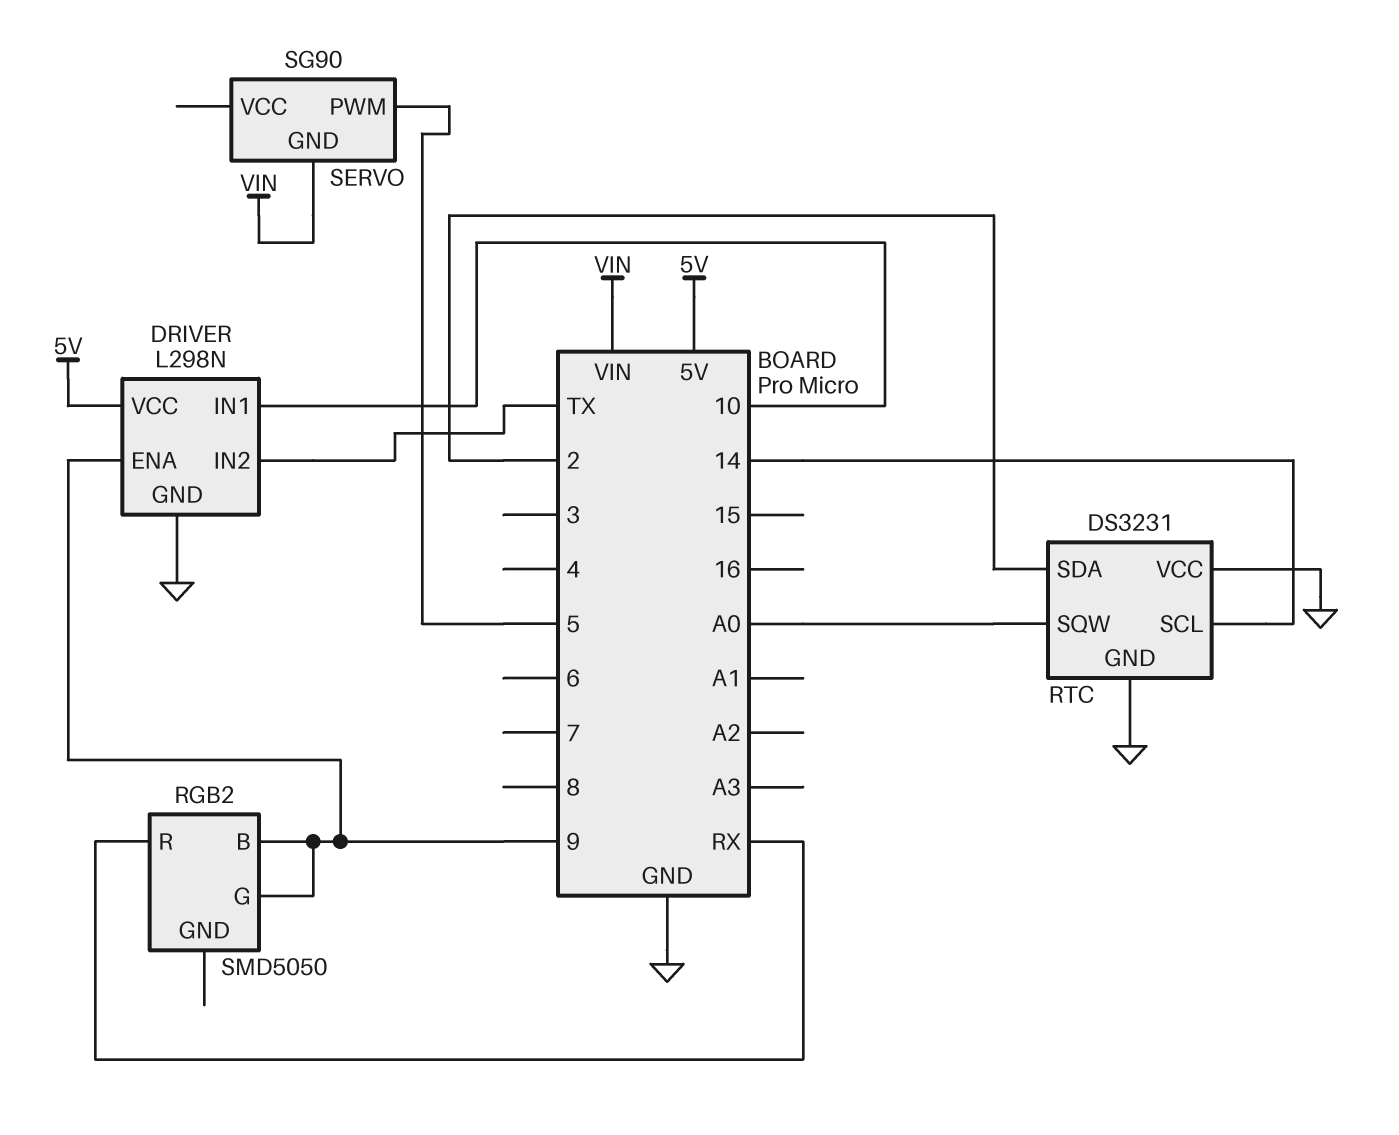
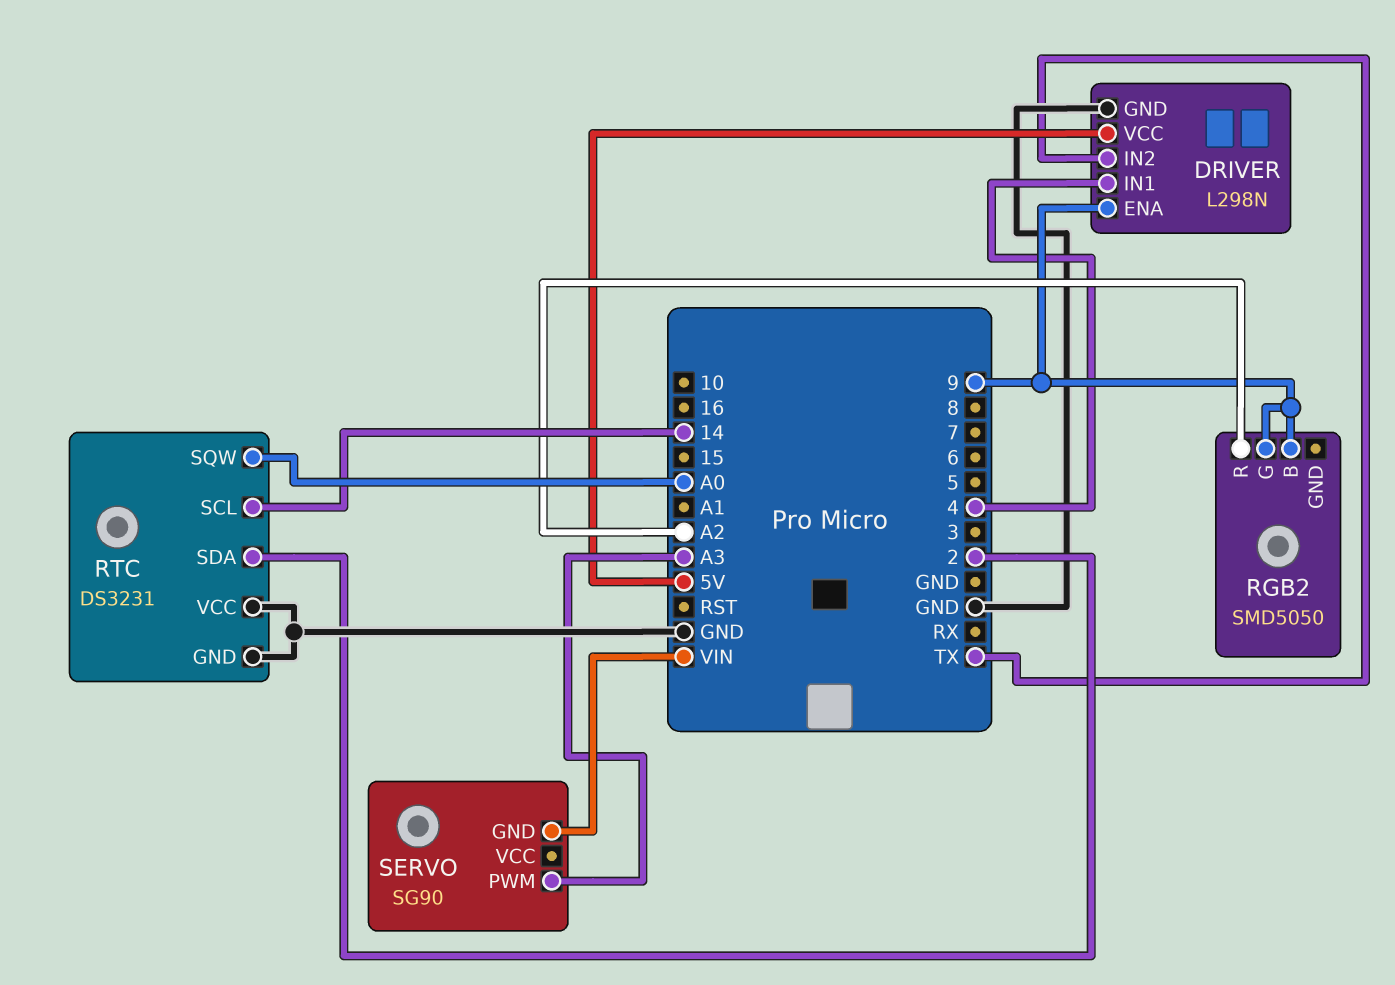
DRIVER pin IN1: 10 -> 4
RGB2 pin R: RX -> A2
SERVO pin PWM: 5 -> A3

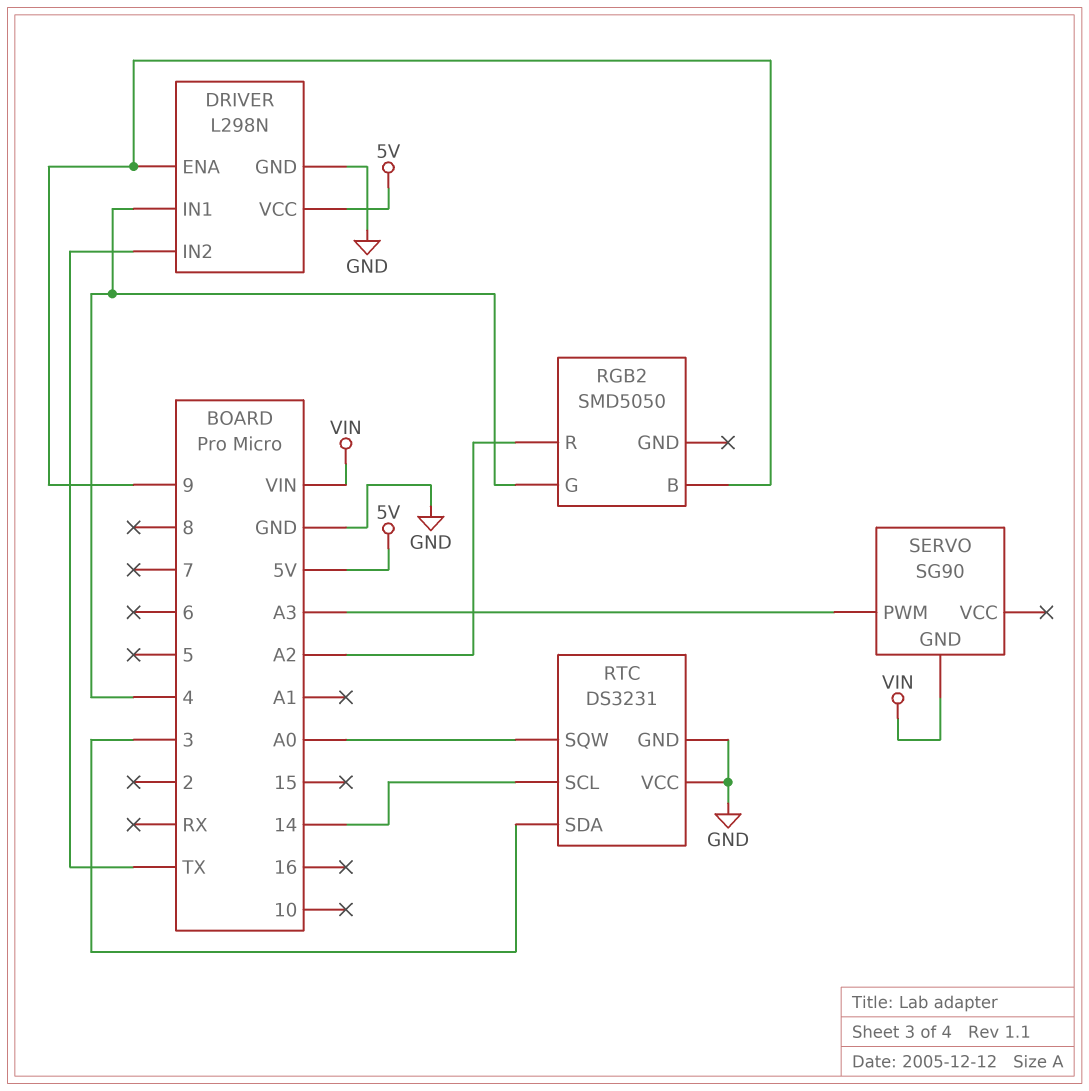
RGB2 pin G: 9 -> 4
RTC pin SDA: 2 -> 3

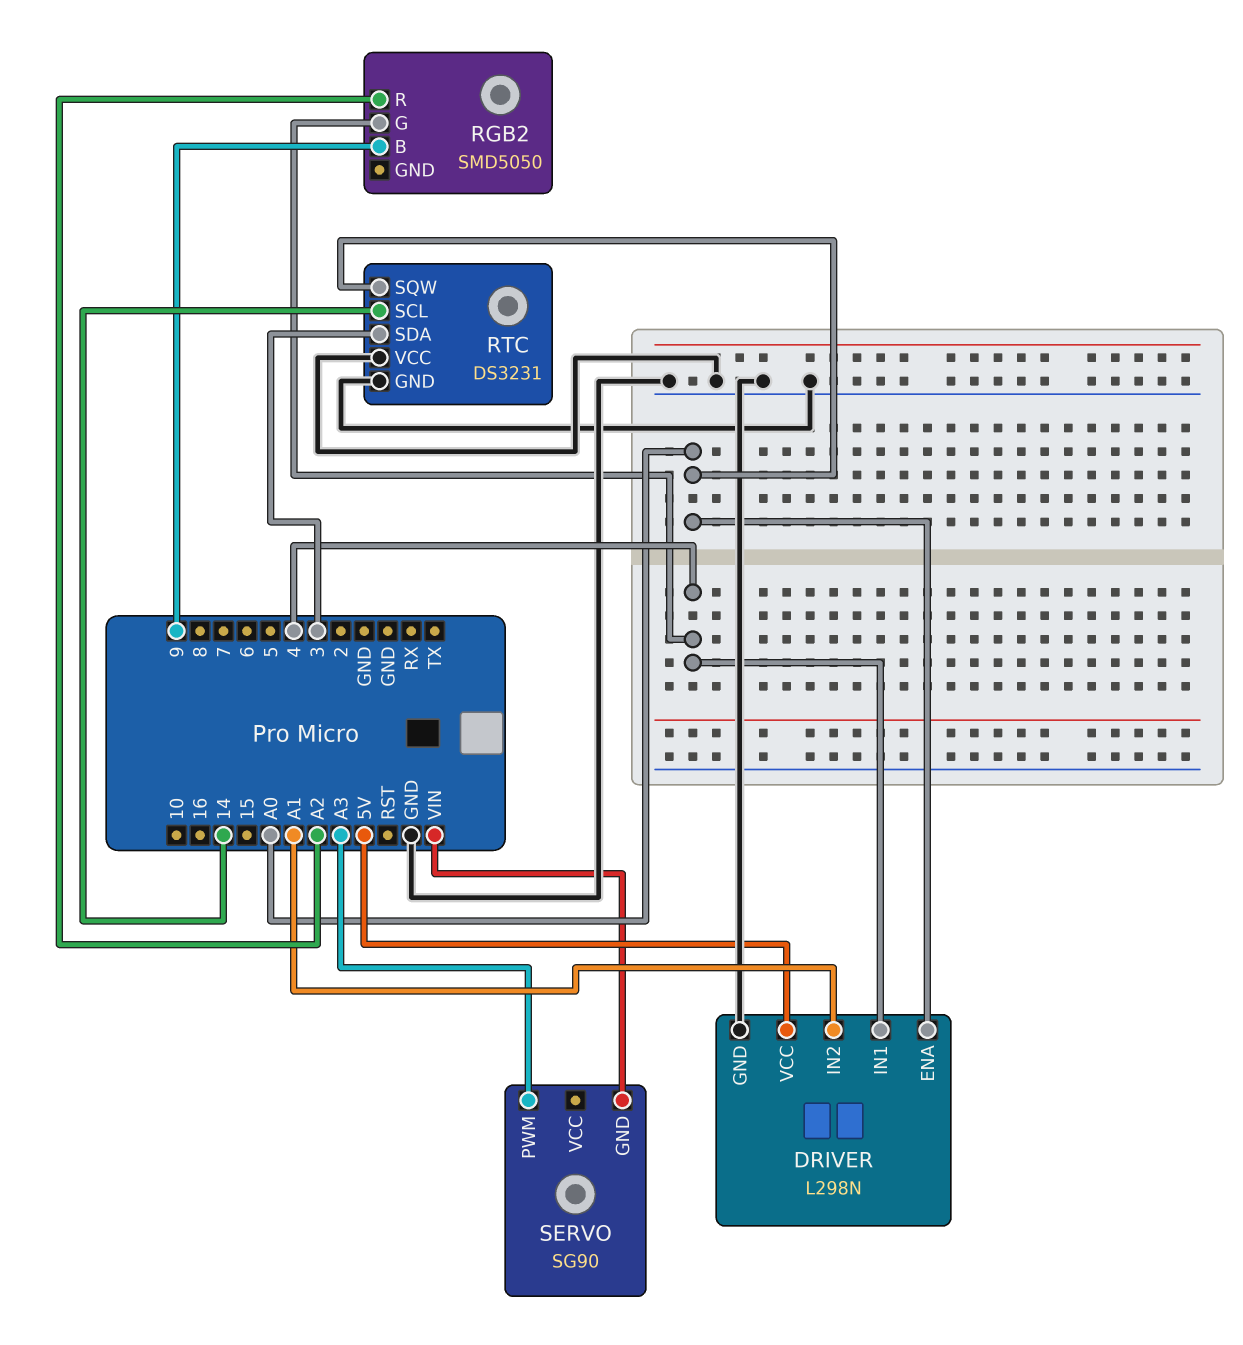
DRIVER pin ENA: 9 -> A0
DRIVER pin IN2: TX -> A1

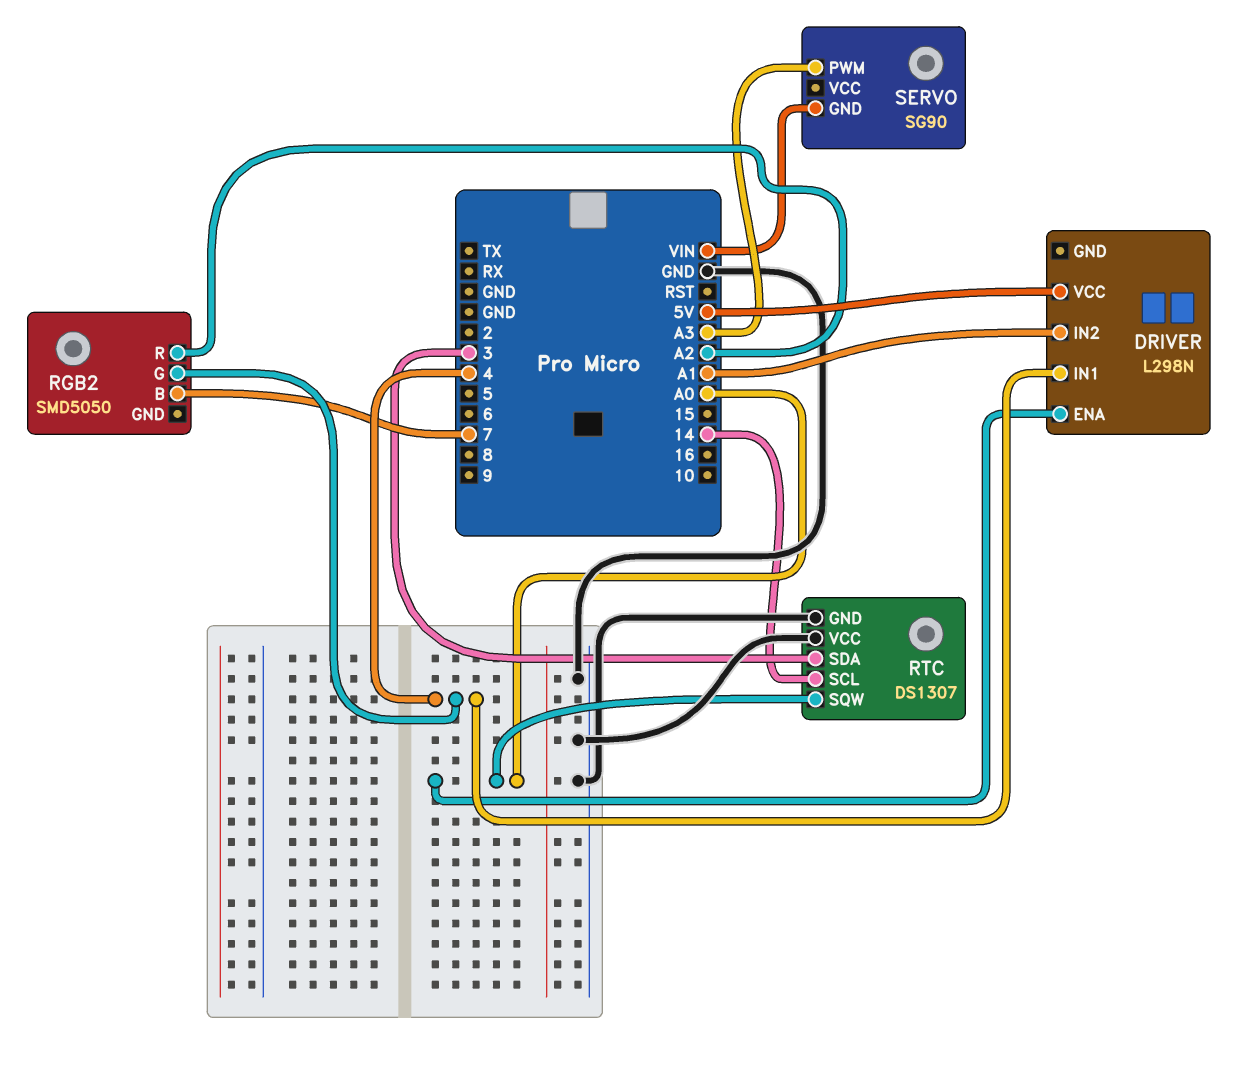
DRIVER pin GND: GND -> none
RGB2 pin B: 9 -> 7
RTC: DS3231 -> DS1307

